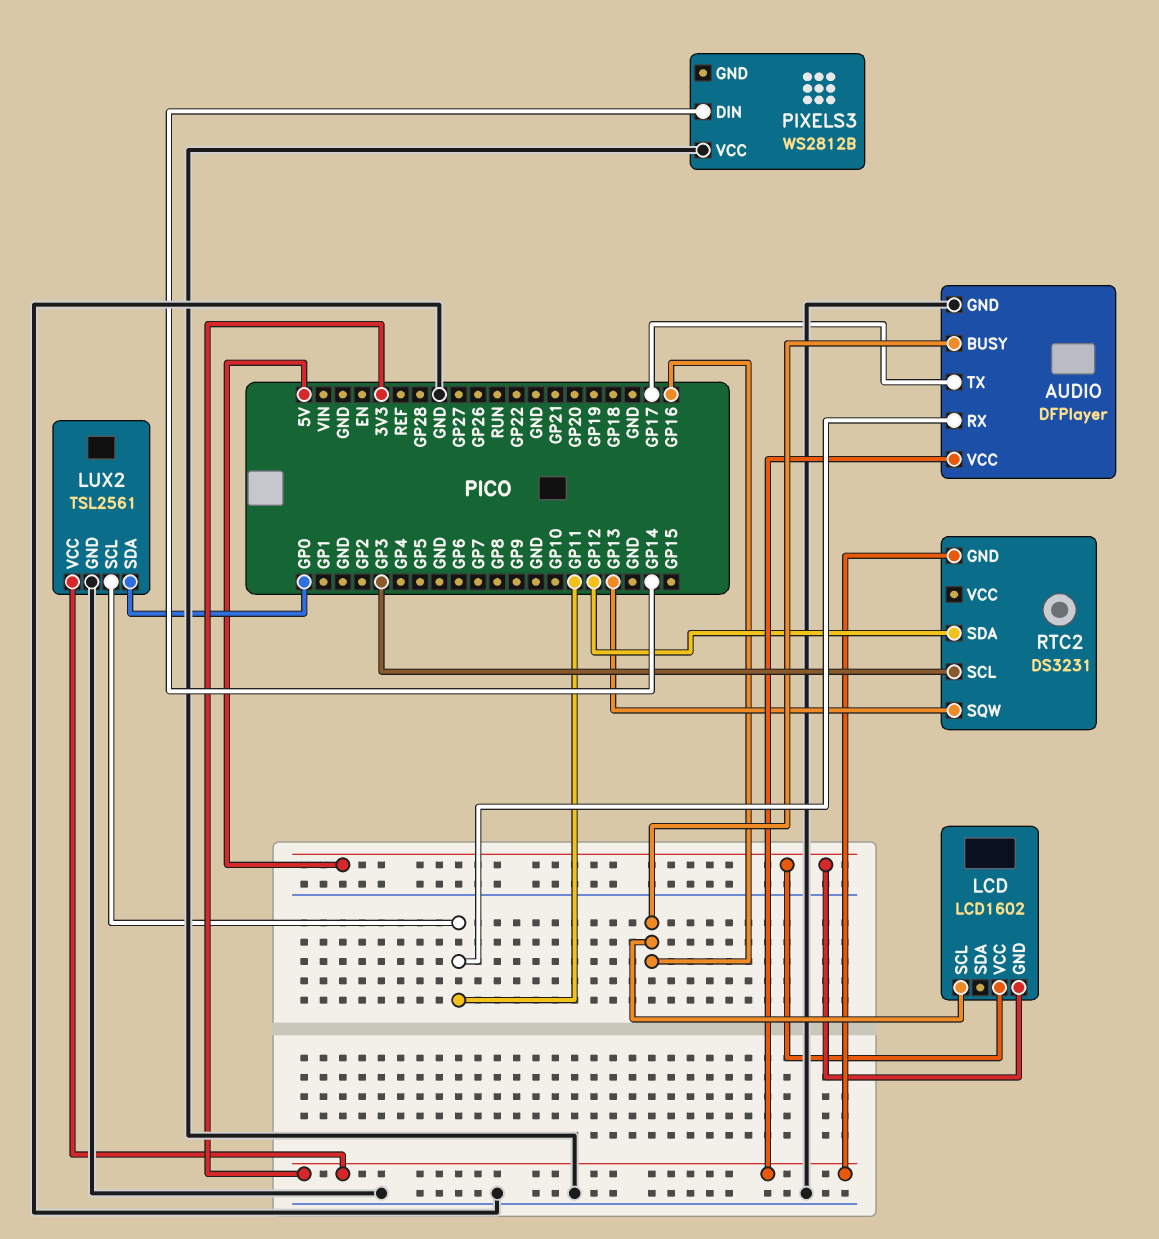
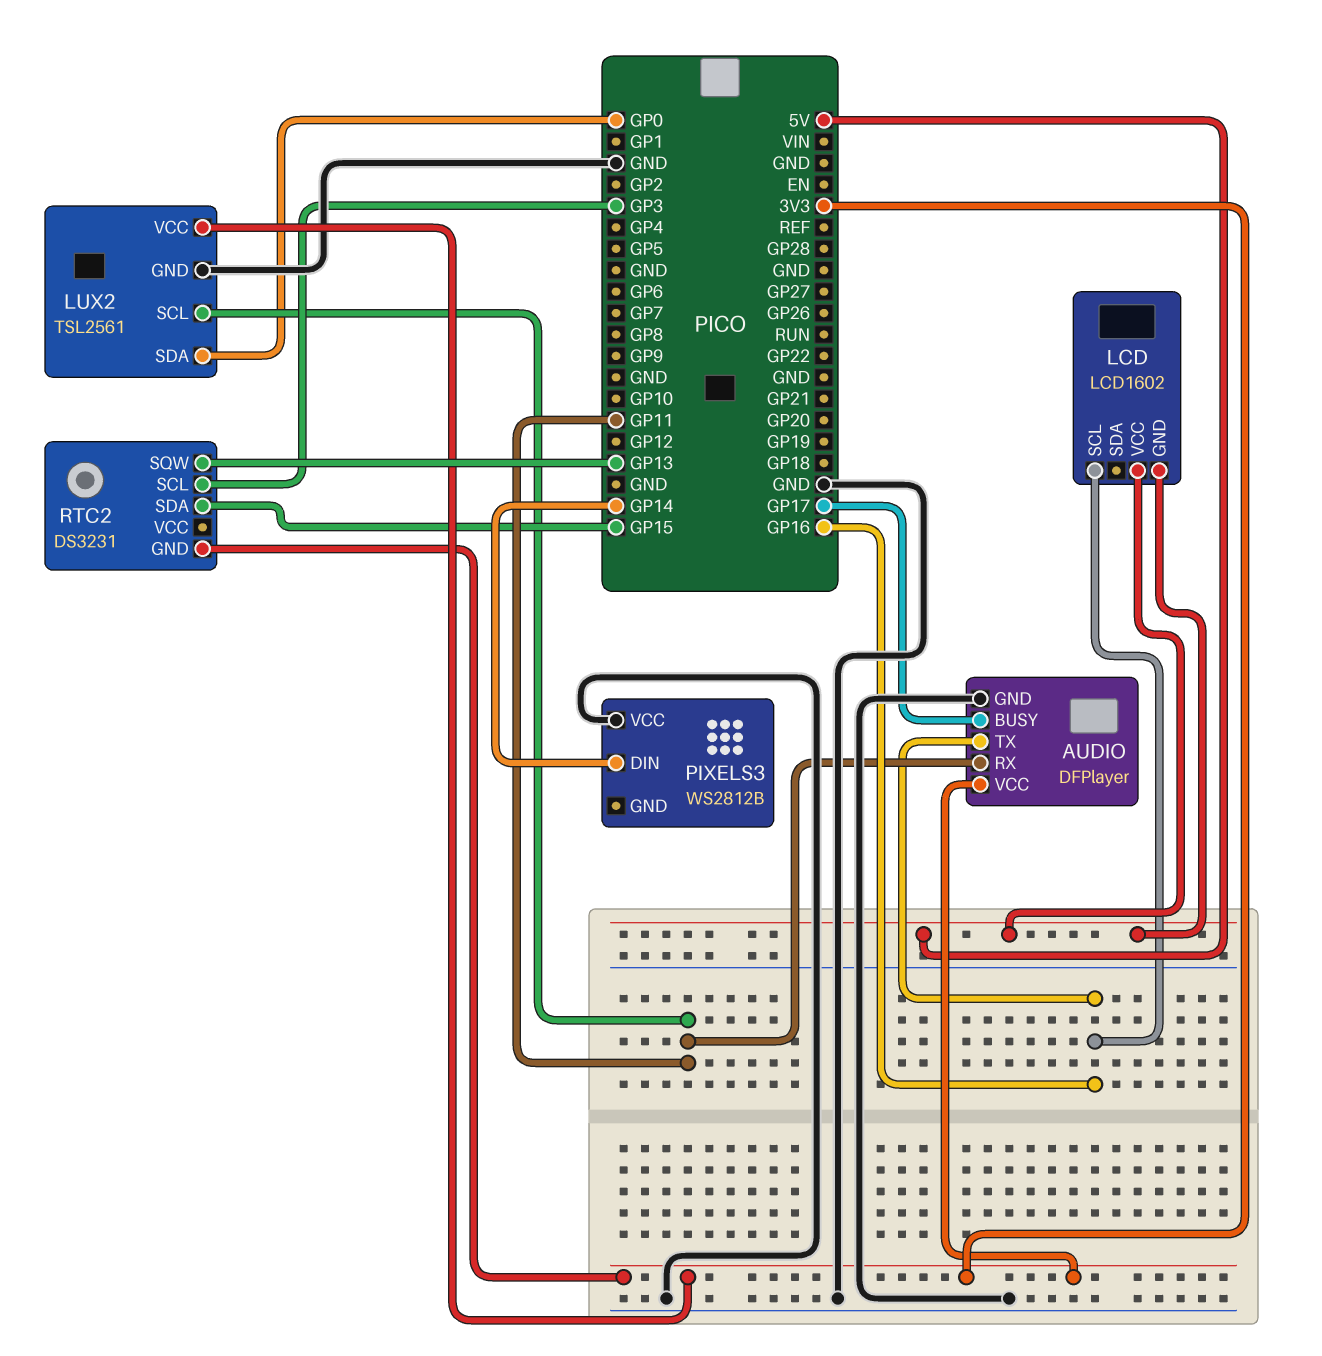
AUDIO pin BUSY: GP16 -> GP17
AUDIO pin TX: GP17 -> GP16
RTC2 pin SDA: GP12 -> GP15

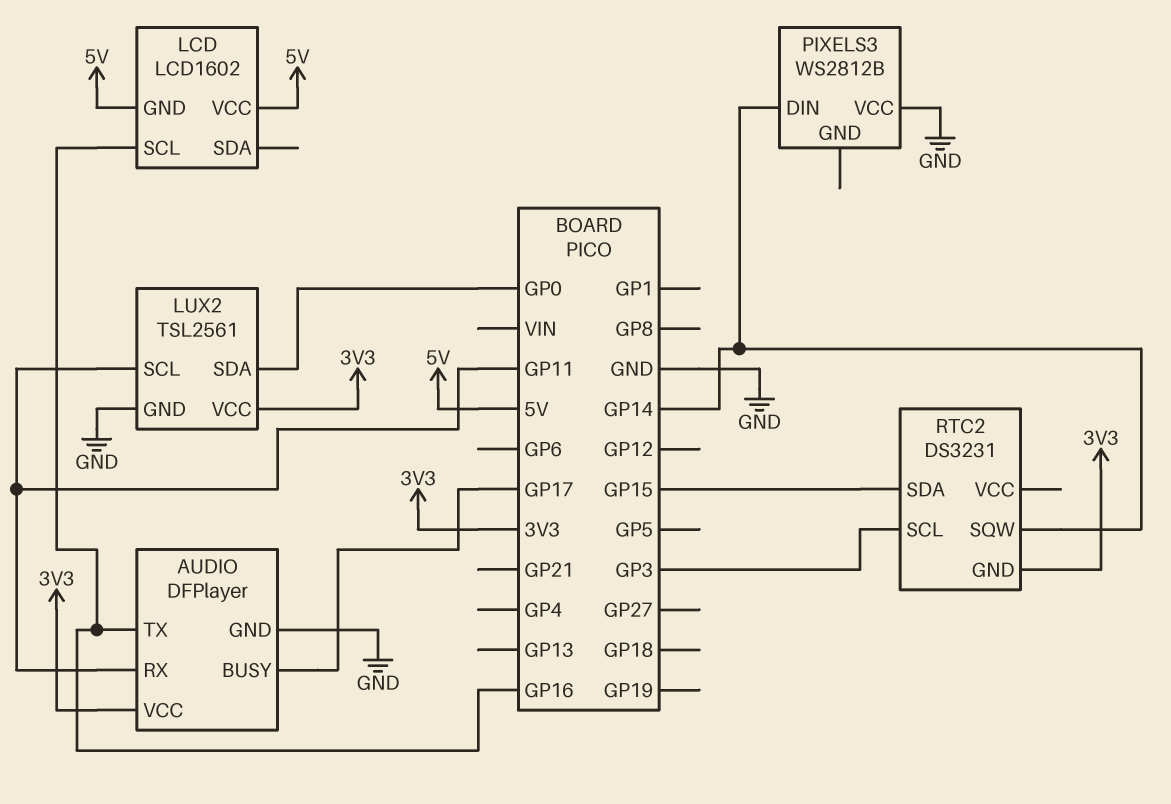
RTC2 pin SQW: GP13 -> GP14

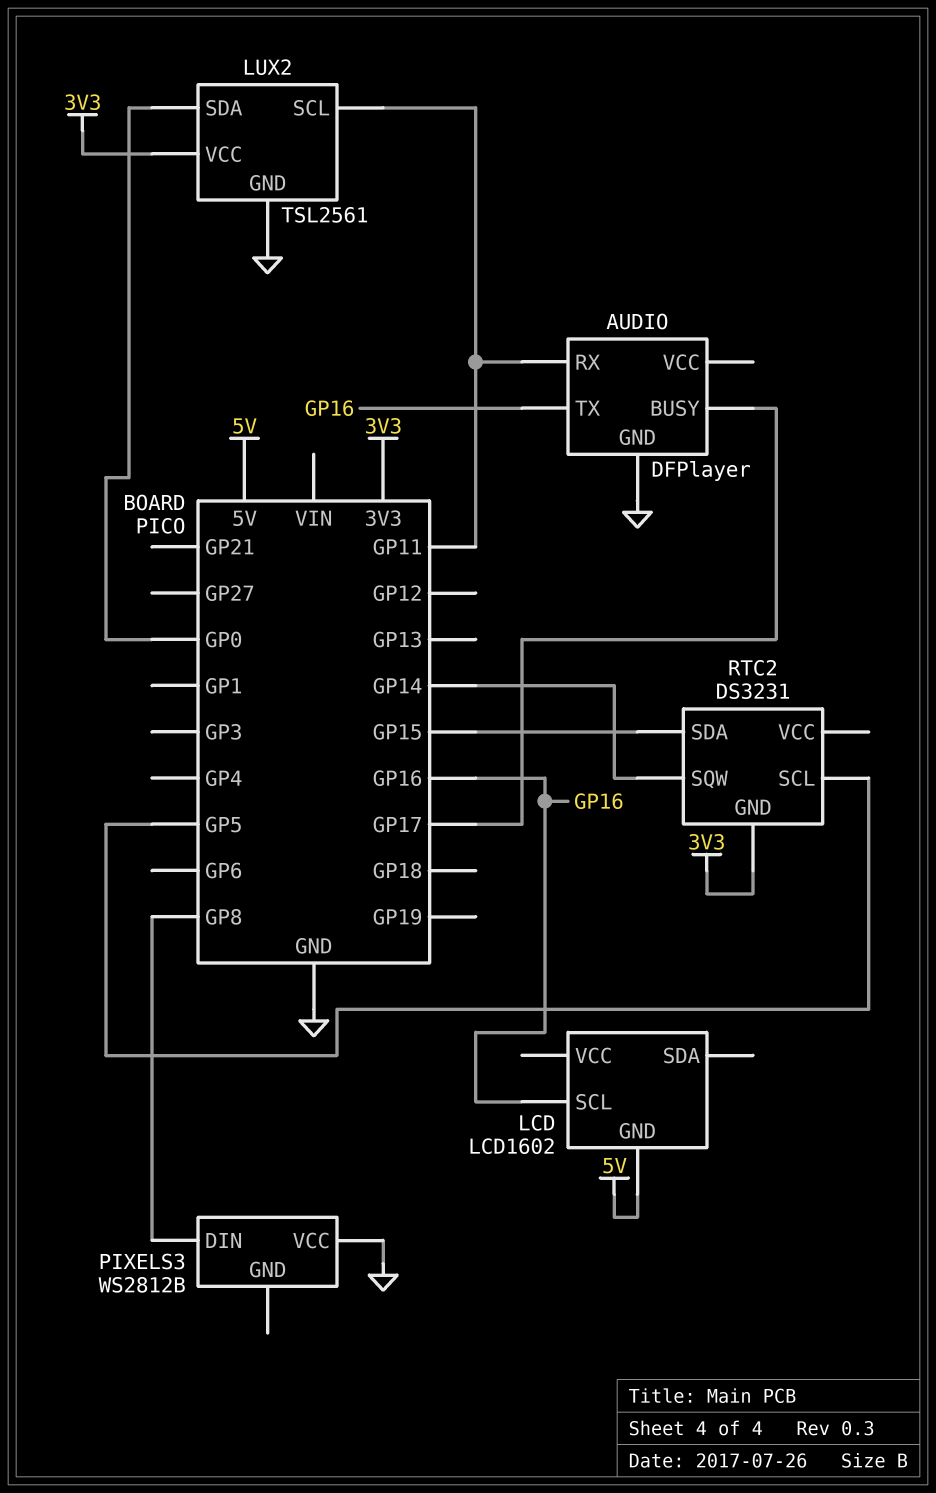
AUDIO pin VCC: 3V3 -> none
LCD pin VCC: 5V -> none
PIXELS3 pin DIN: GP14 -> GP8
RTC2 pin SCL: GP3 -> GP5

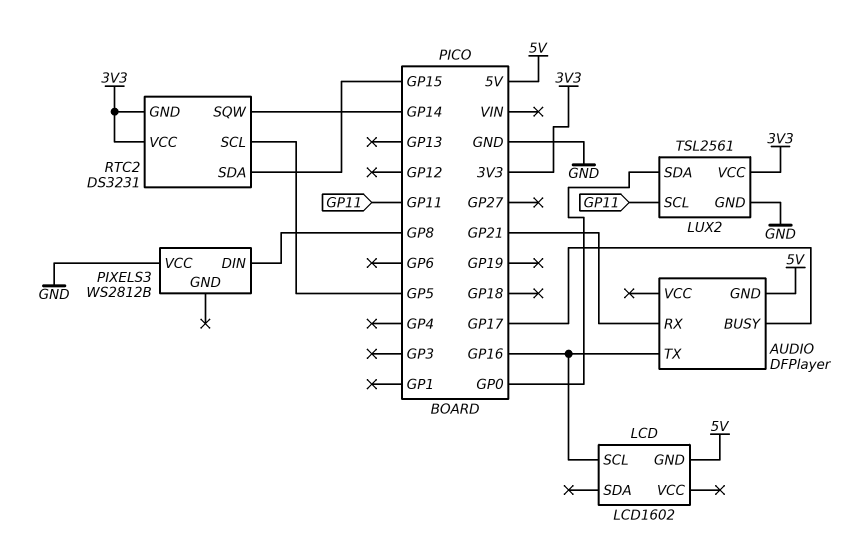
AUDIO pin GND: GND -> 5V
AUDIO pin RX: GP11 -> GP21
RTC2 pin VCC: none -> 3V3

